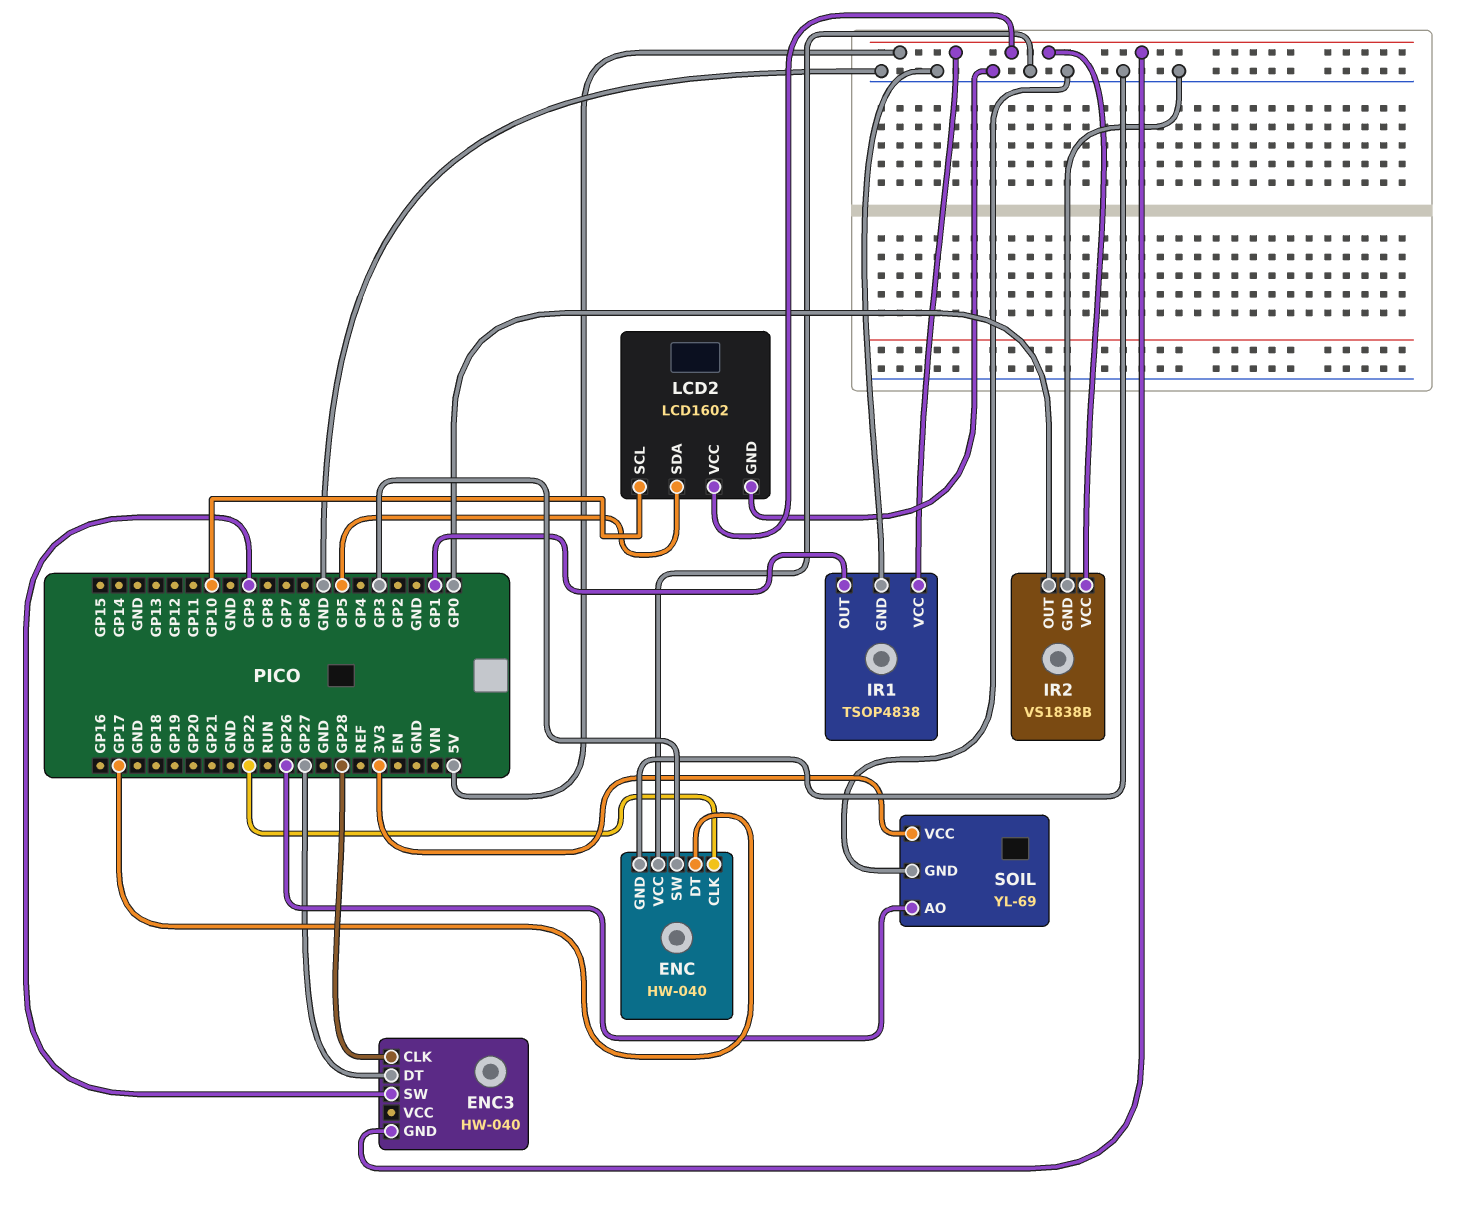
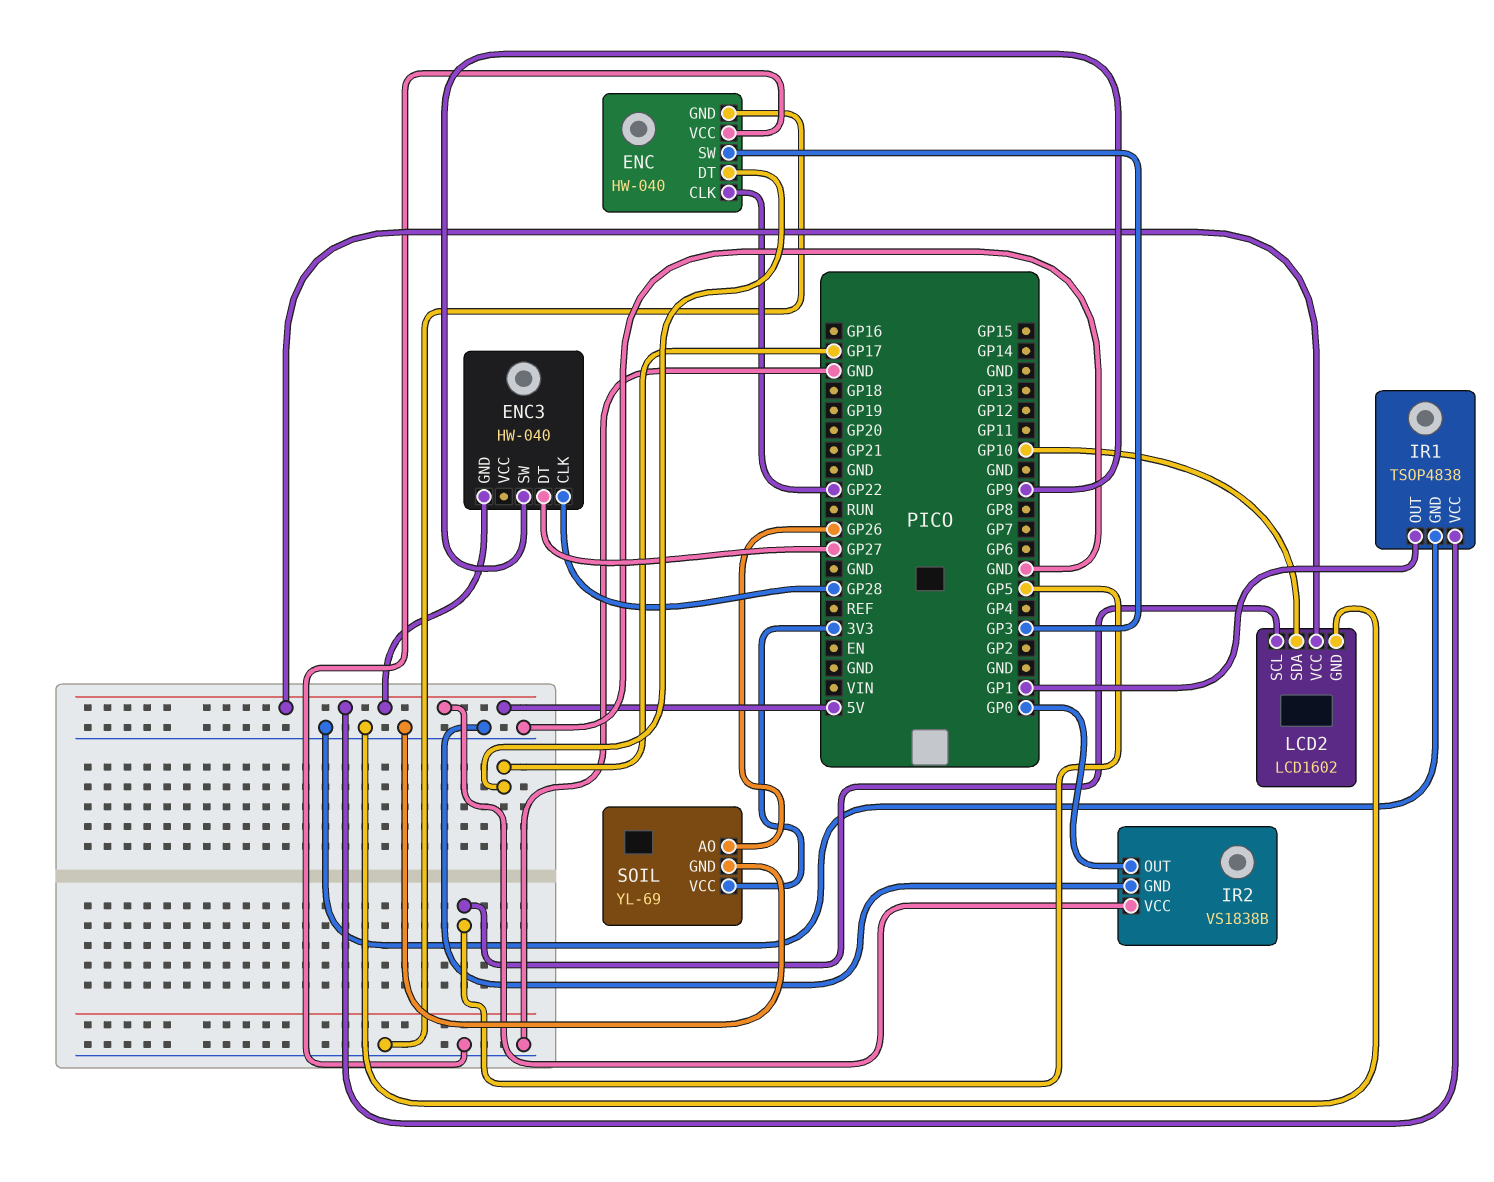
LCD2 pin SCL: GP10 -> GP5
LCD2 pin SDA: GP5 -> GP10

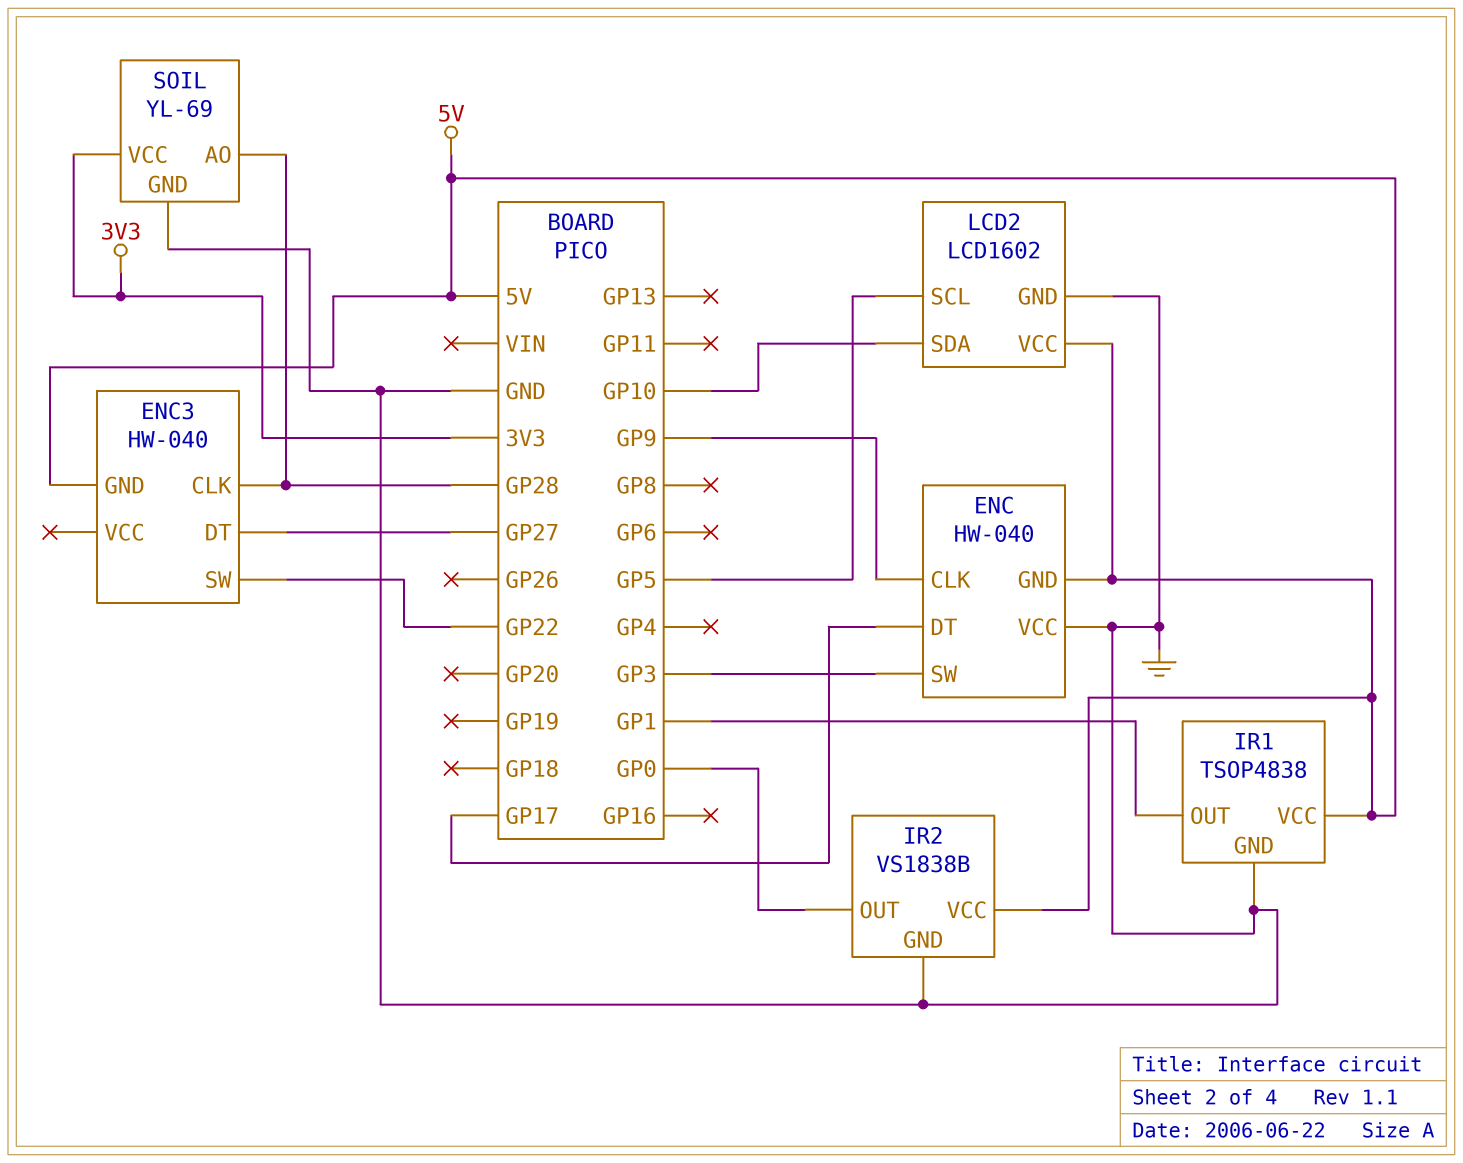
ENC pin CLK: GP22 -> GP9
ENC pin GND: GND -> 5V
ENC3 pin SW: GP9 -> GP22
SOIL pin AO: GP26 -> GP28

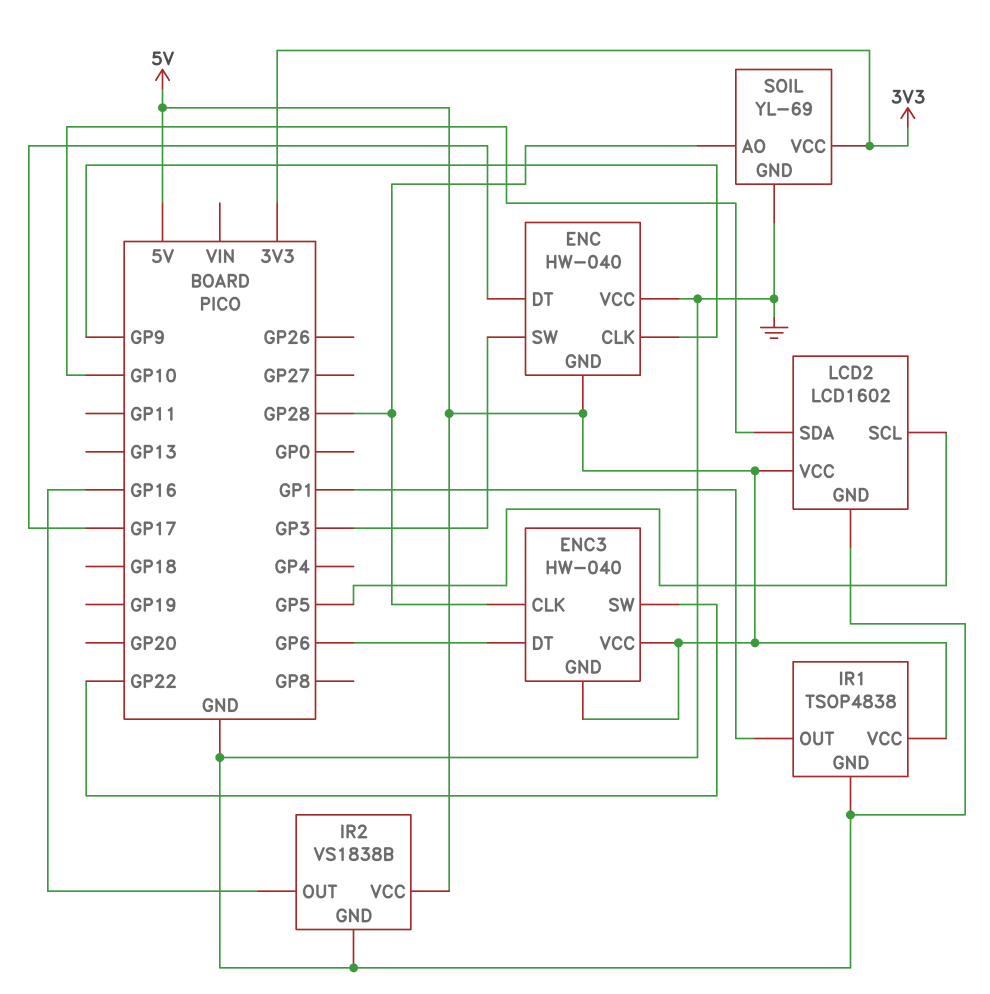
ENC3 pin DT: GP27 -> GP6
ENC3 pin VCC: none -> 5V
IR2 pin OUT: GP0 -> GP16

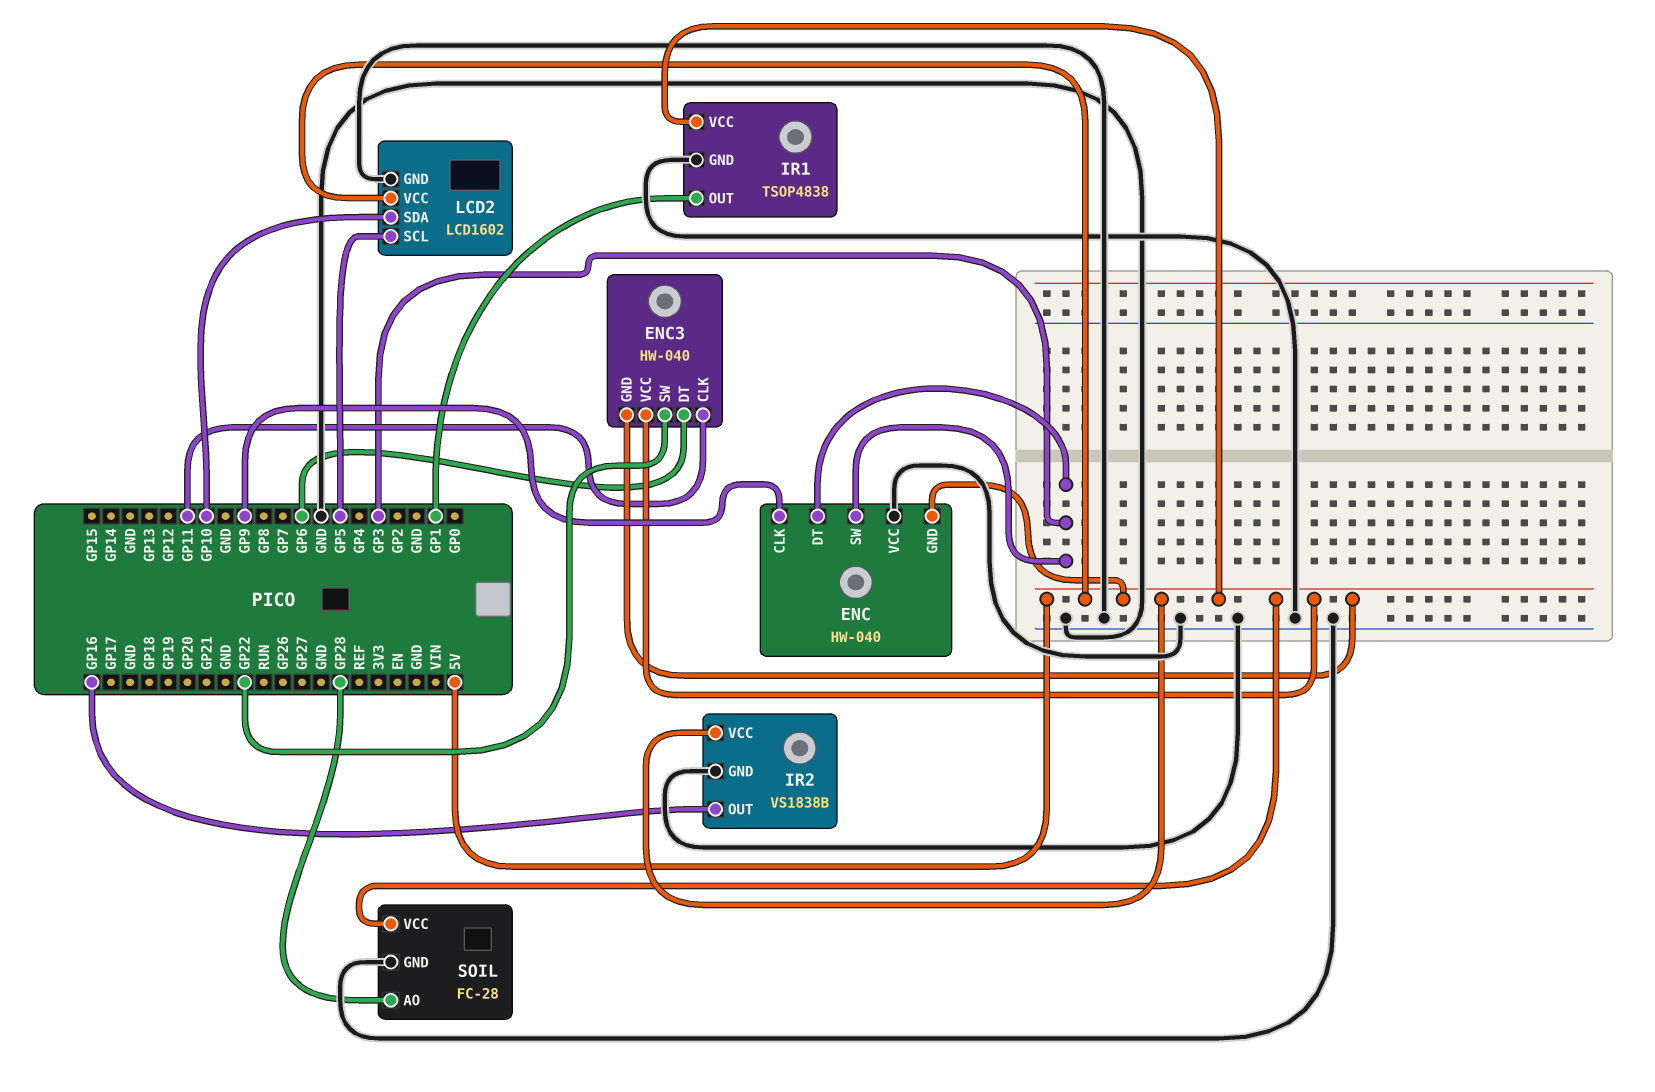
ENC pin DT: GP17 -> GP3
ENC3 pin CLK: GP28 -> GP11
SOIL: YL-69 -> FC-28
SOIL pin VCC: 3V3 -> 5V

